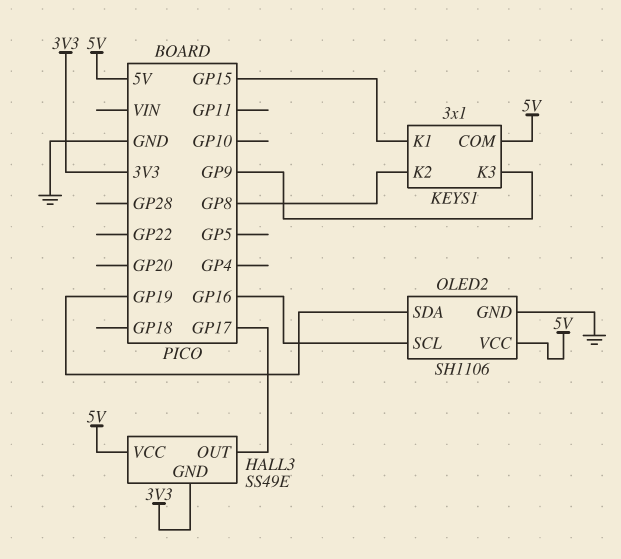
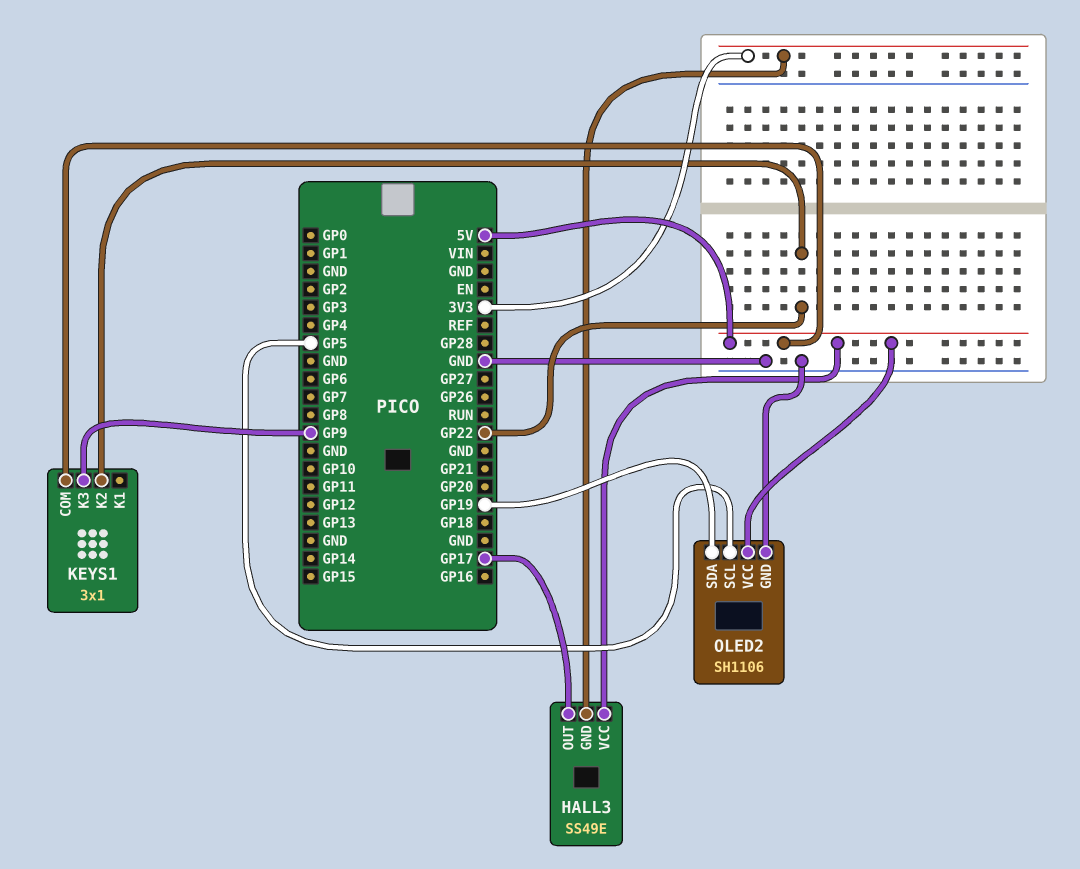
KEYS1 pin K1: GP15 -> none
KEYS1 pin K2: GP8 -> GP22
OLED2 pin SCL: GP16 -> GP5

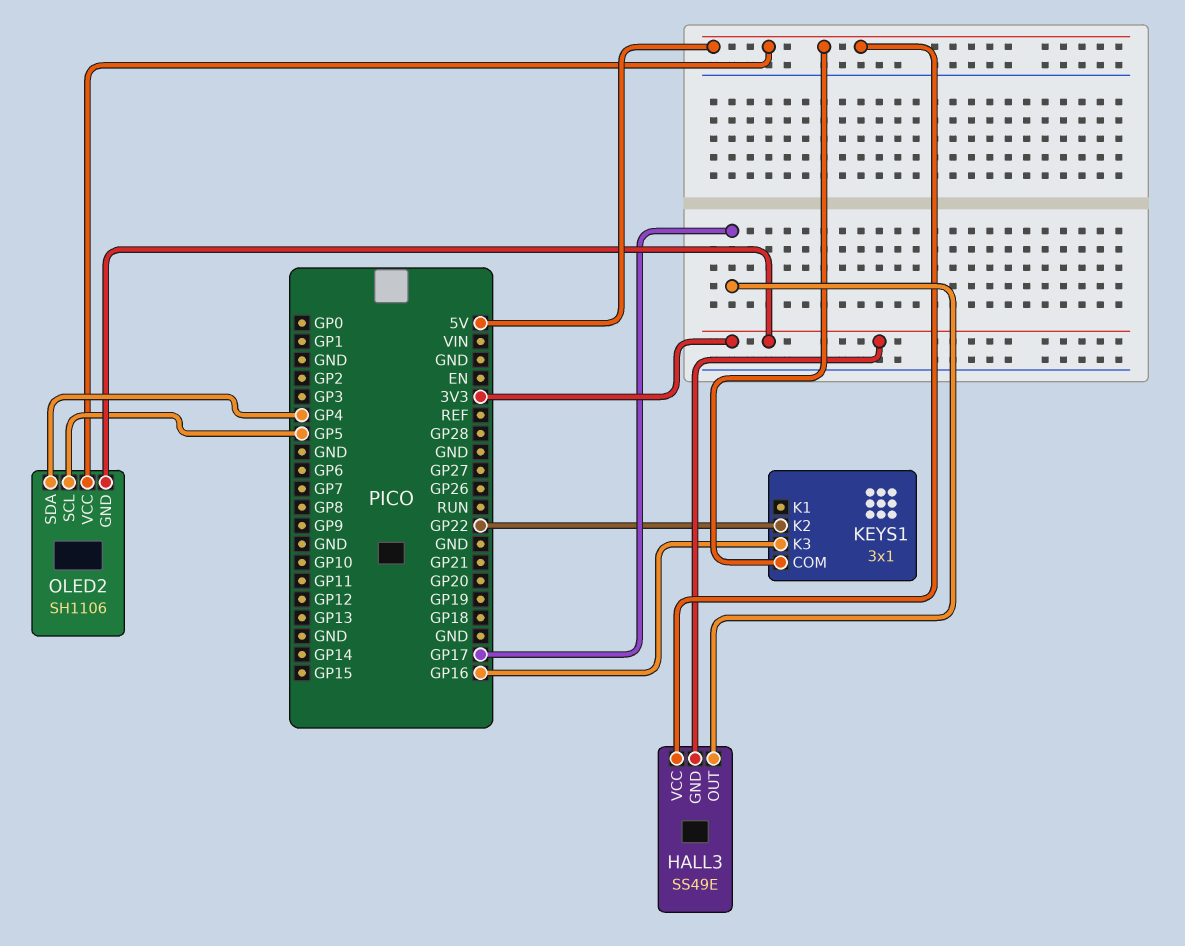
KEYS1 pin K3: GP9 -> GP16
OLED2 pin GND: GND -> 3V3
OLED2 pin SDA: GP19 -> GP4

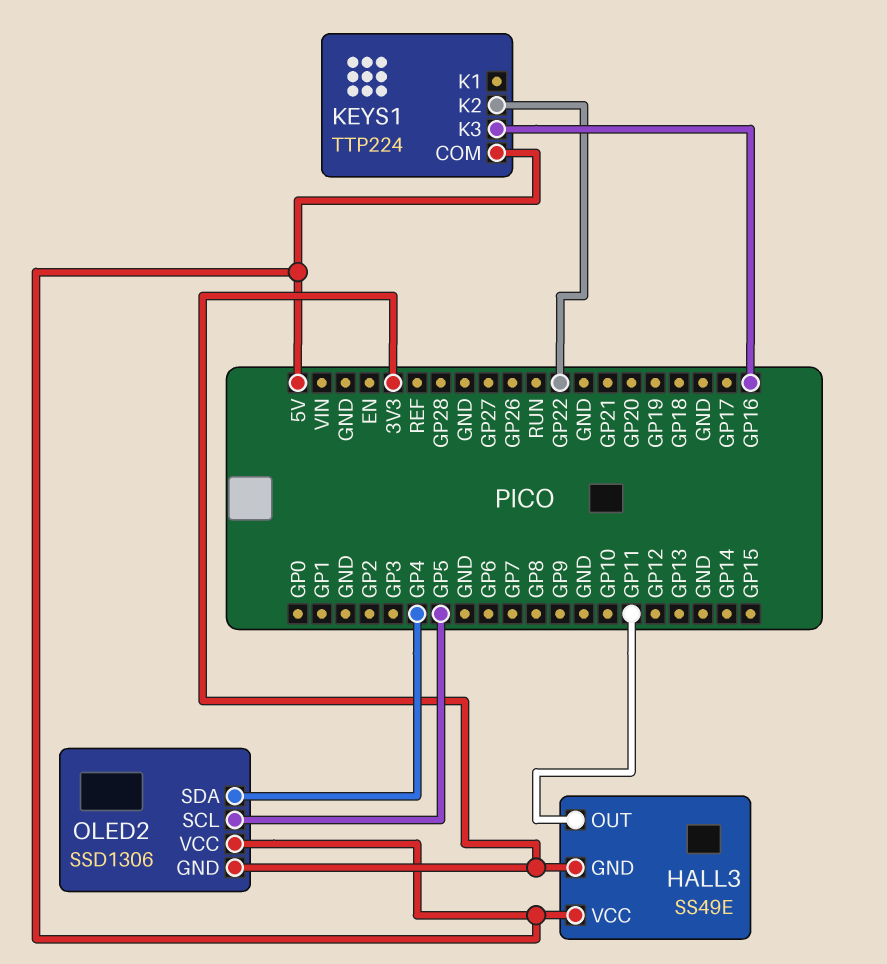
HALL3 pin OUT: GP17 -> GP11
KEYS1: 3x1 -> TTP224
OLED2: SH1106 -> SSD1306

